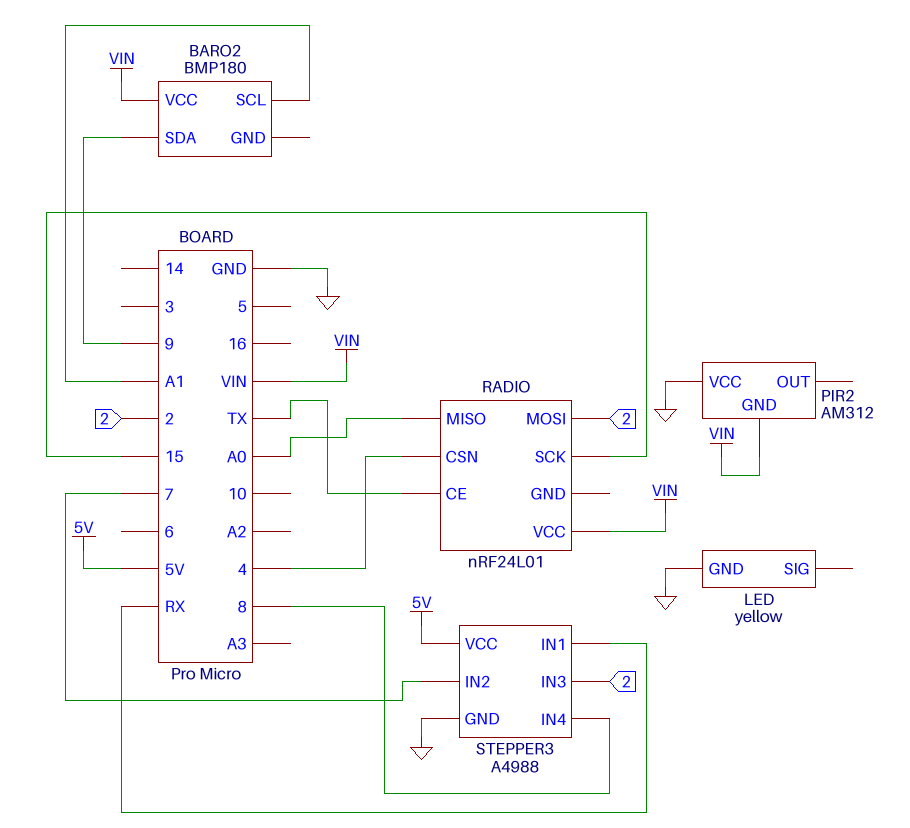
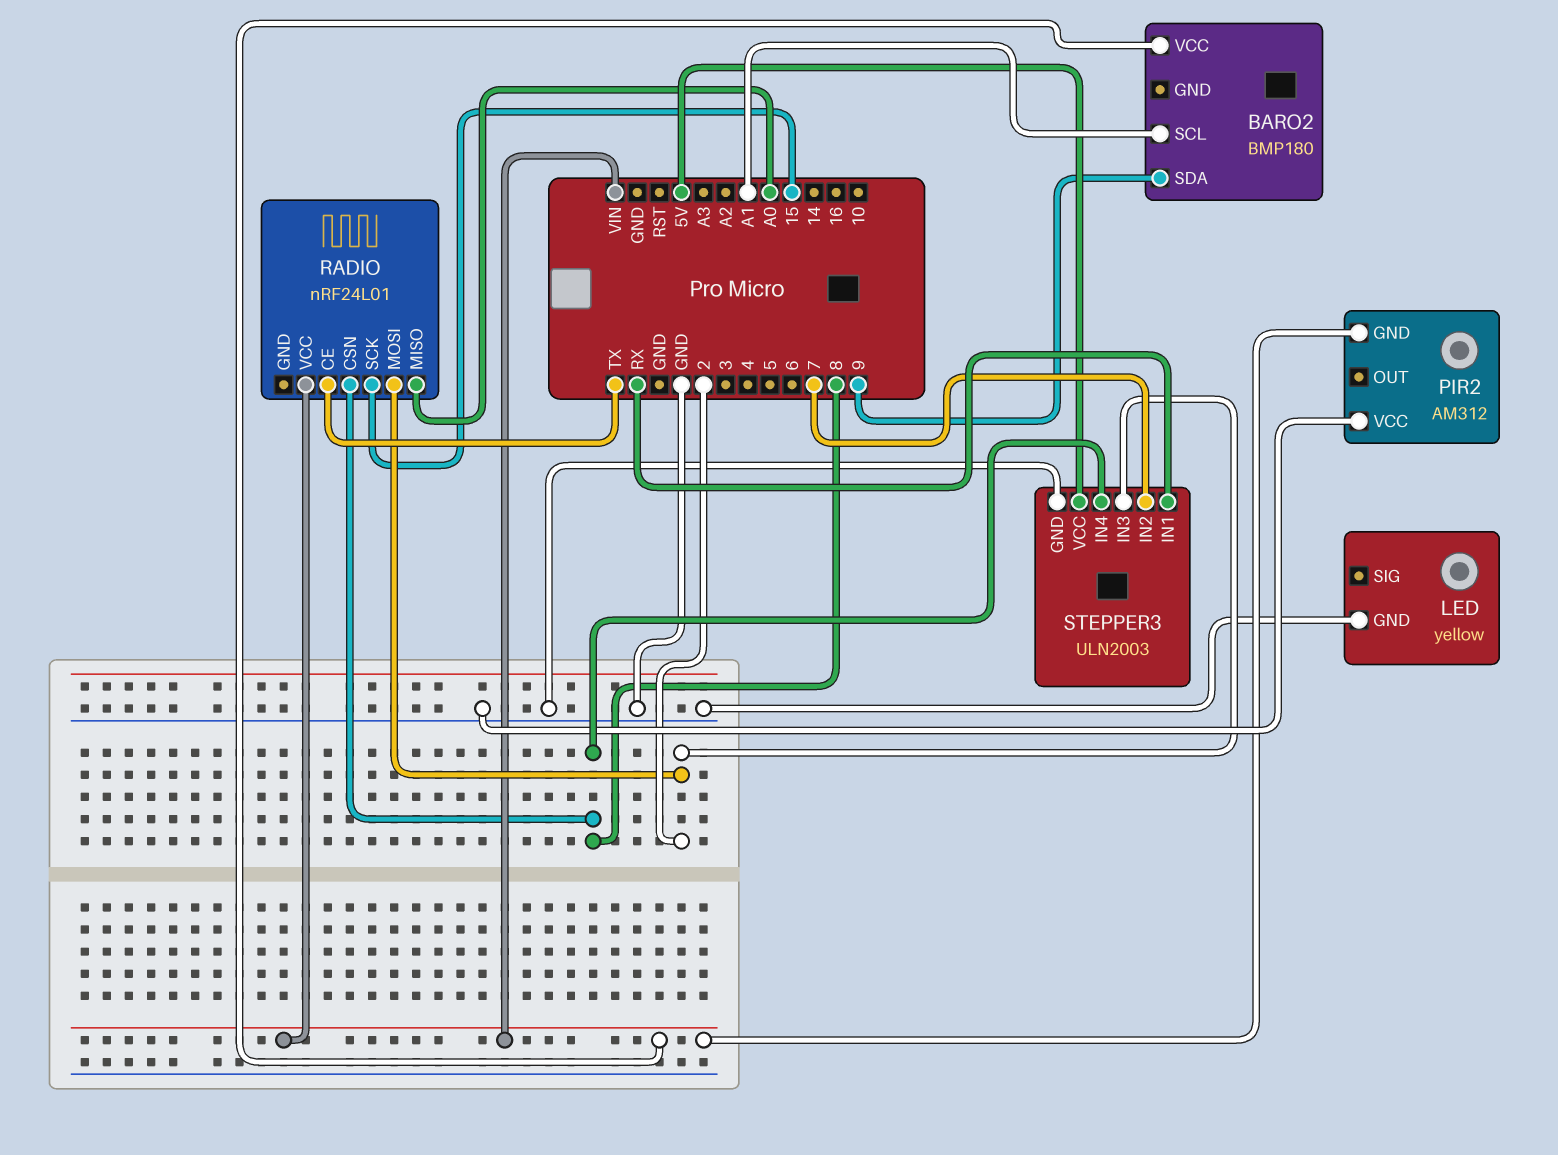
RADIO pin CSN: 4 -> 8
STEPPER3: A4988 -> ULN2003

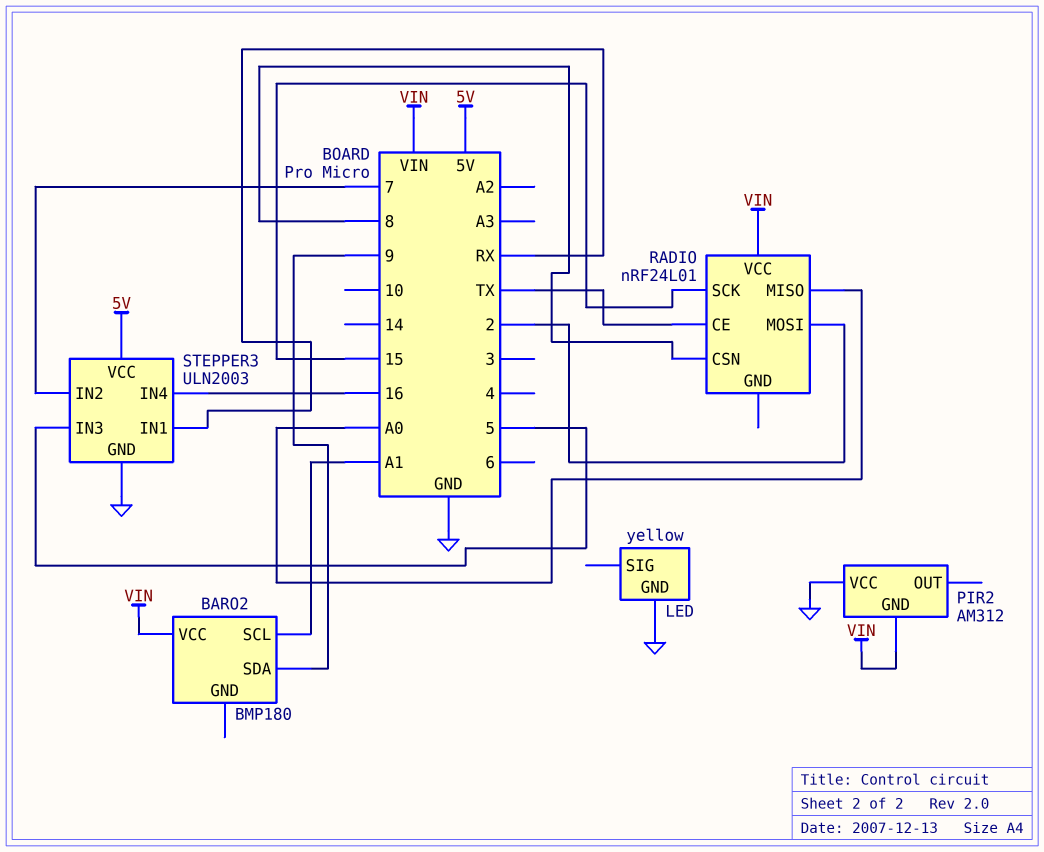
STEPPER3 pin IN3: 2 -> 5
STEPPER3 pin IN4: 8 -> 16

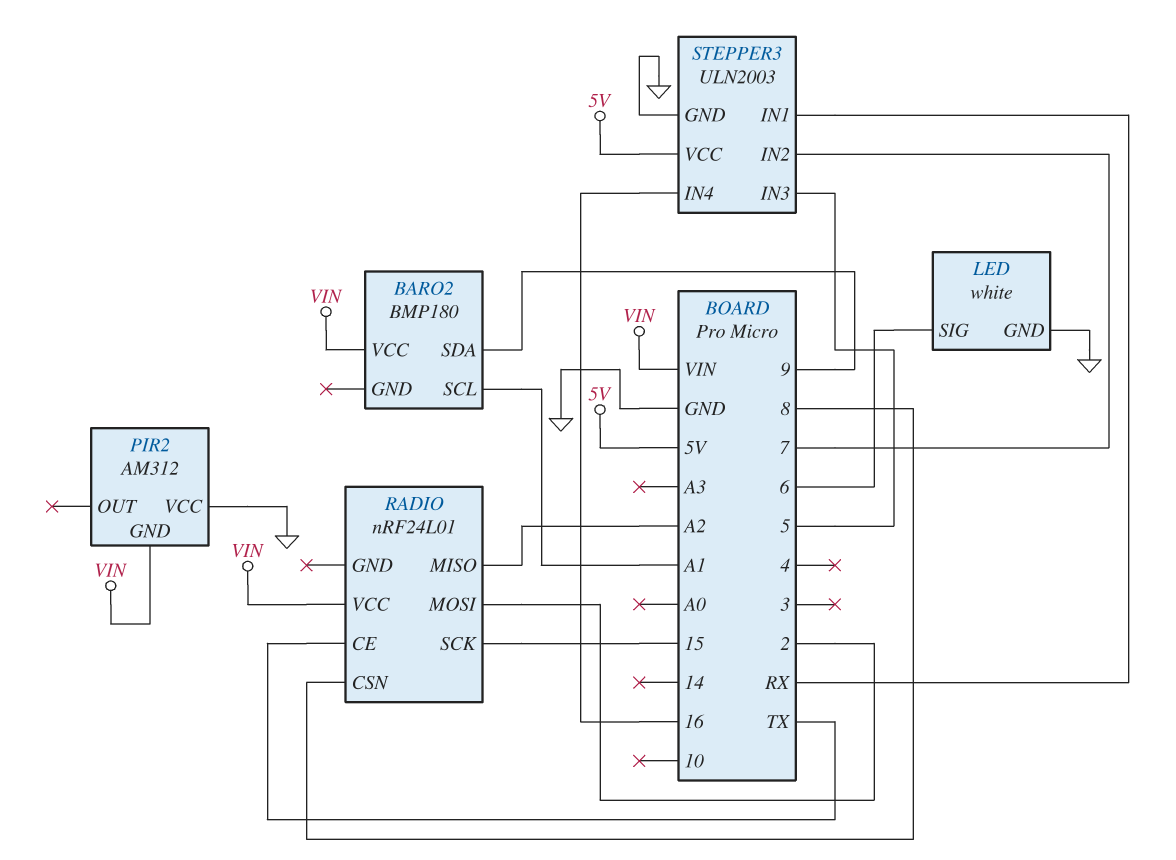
LED: yellow -> white
LED pin SIG: none -> 6
RADIO pin MISO: A0 -> A2

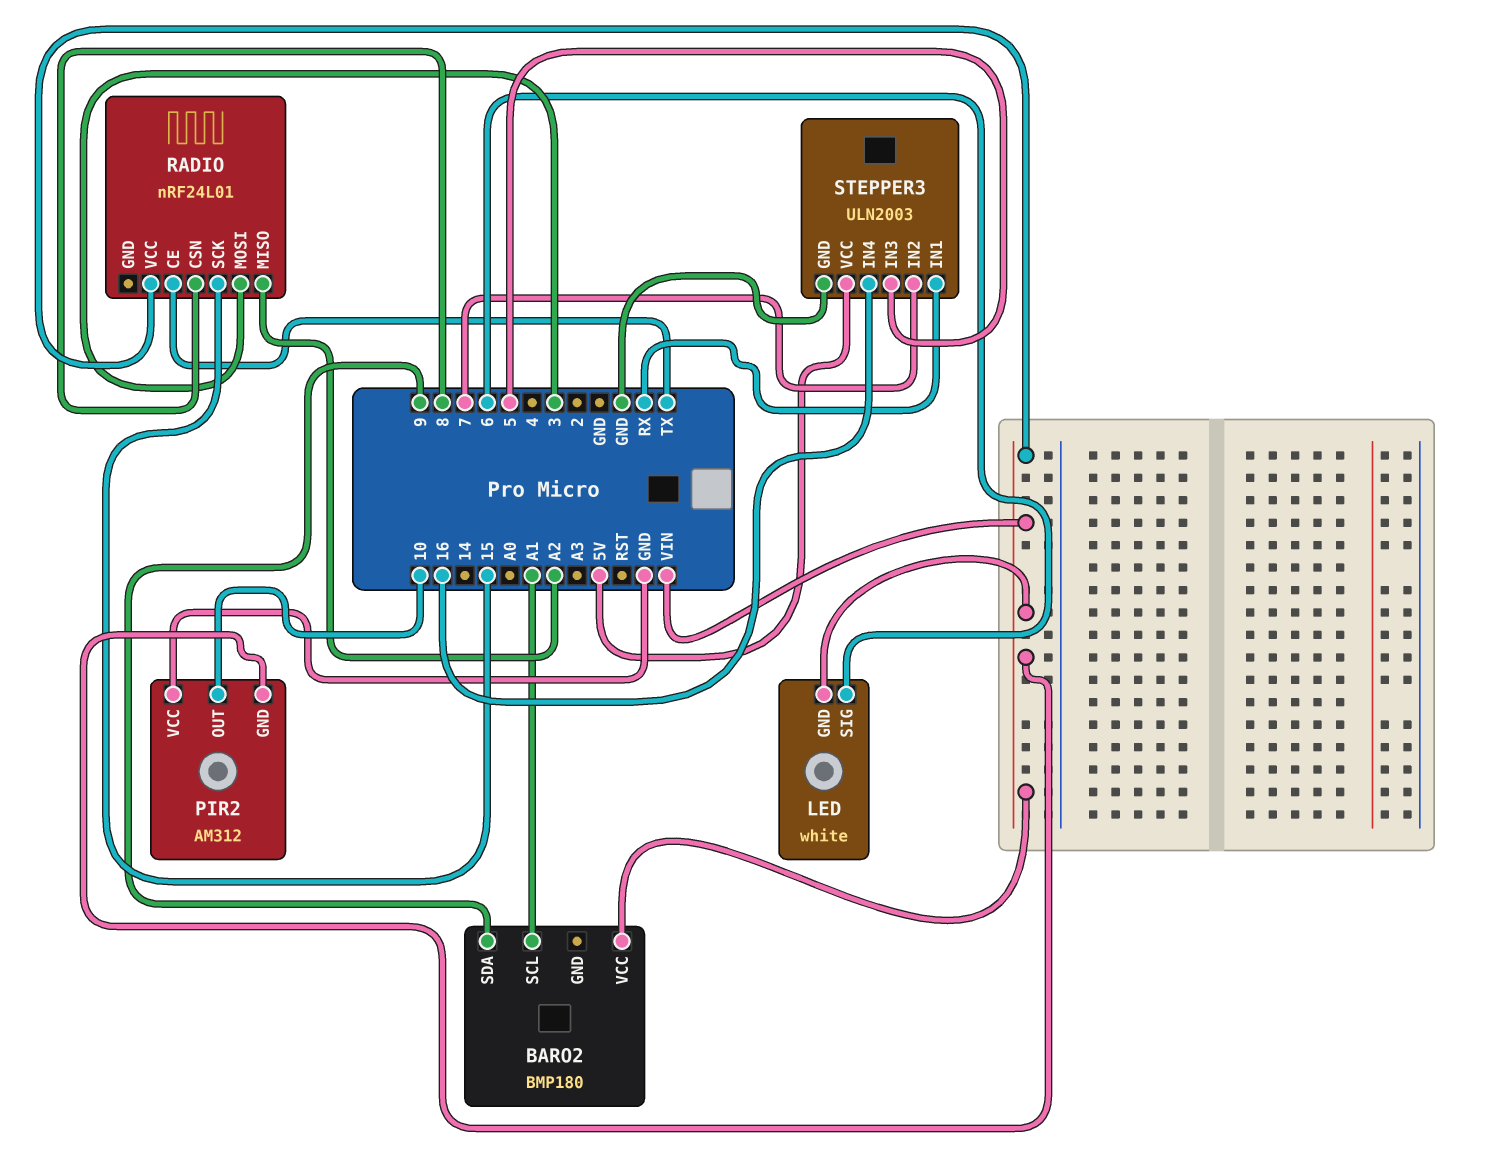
LED pin GND: GND -> VIN
PIR2 pin OUT: none -> 10
RADIO pin MOSI: 2 -> 3

